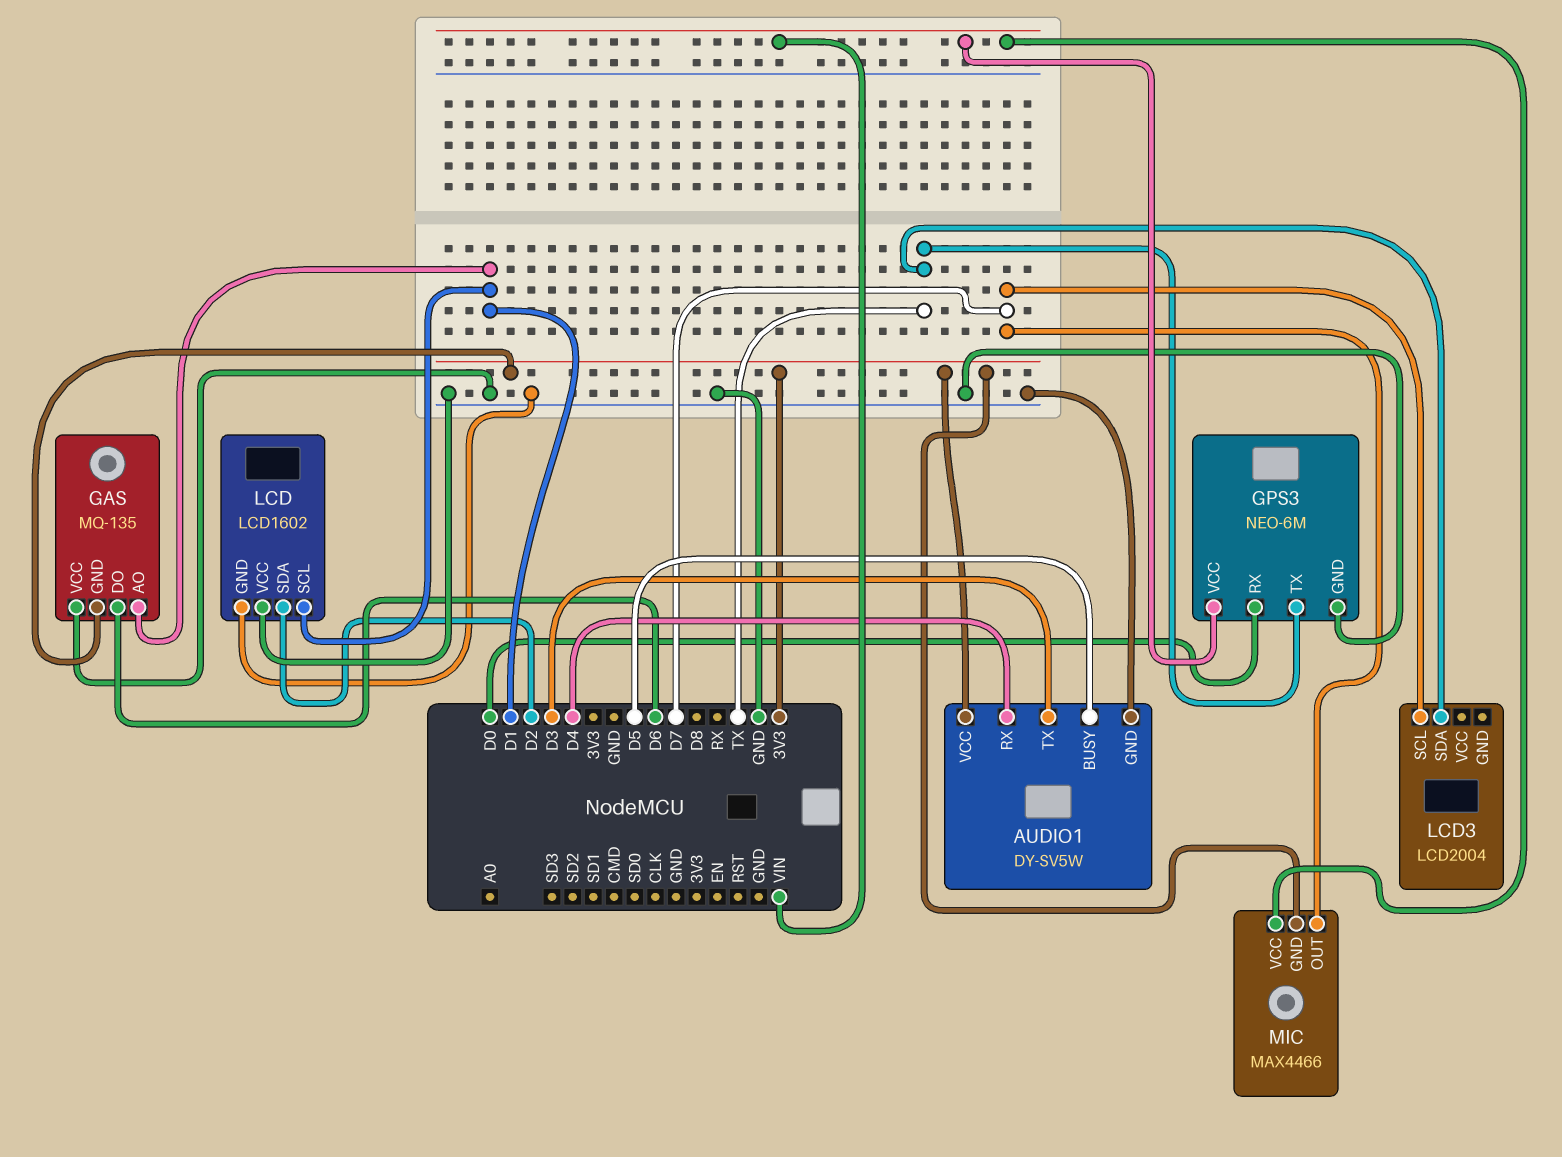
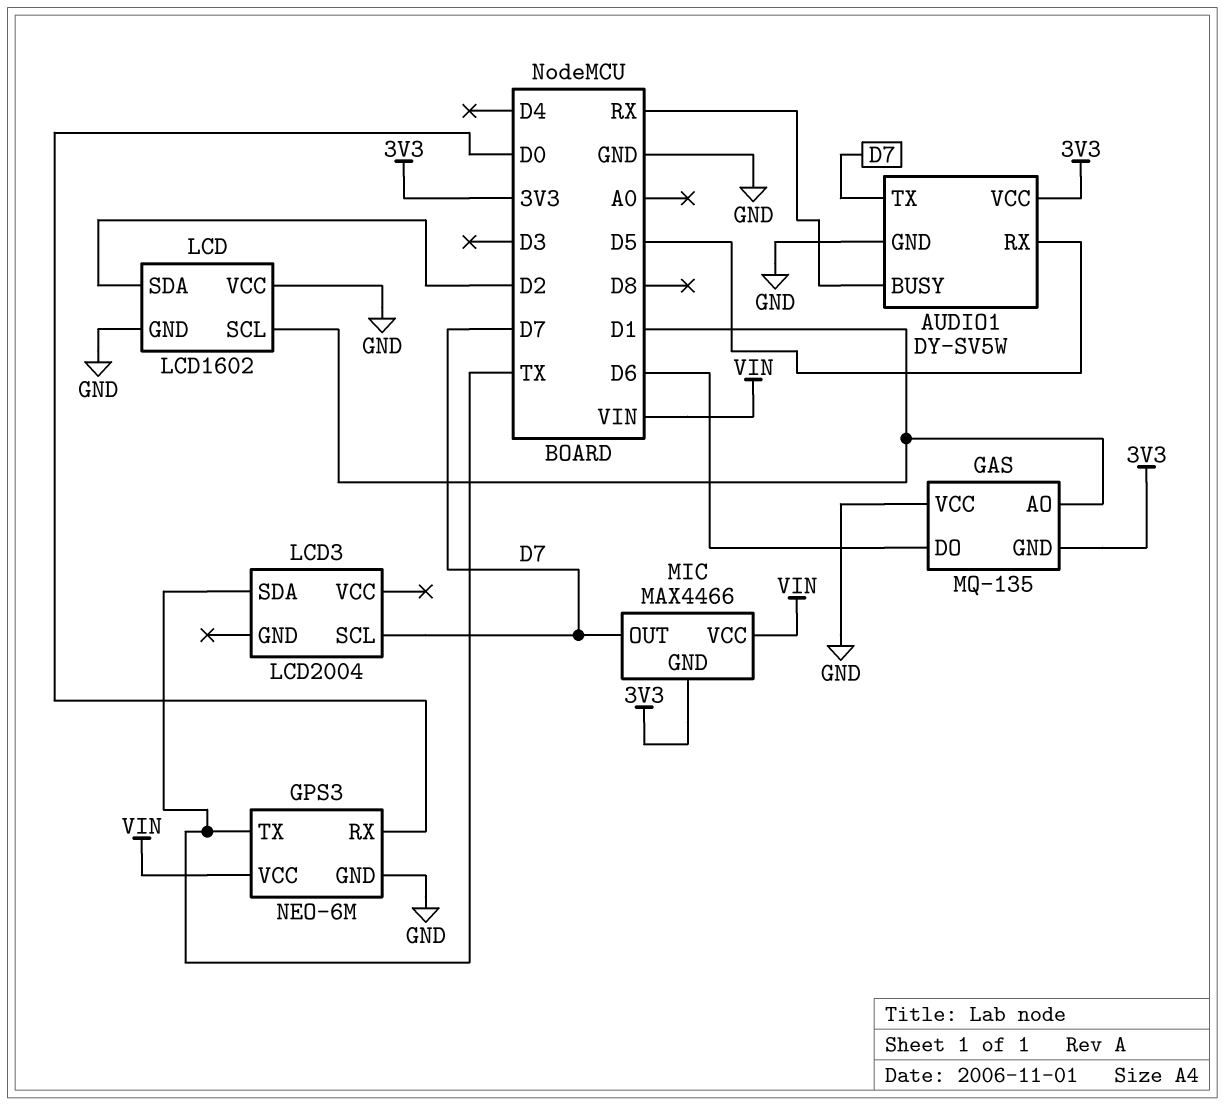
AUDIO1 pin BUSY: D5 -> RX
AUDIO1 pin RX: D4 -> D5
AUDIO1 pin TX: D3 -> D7

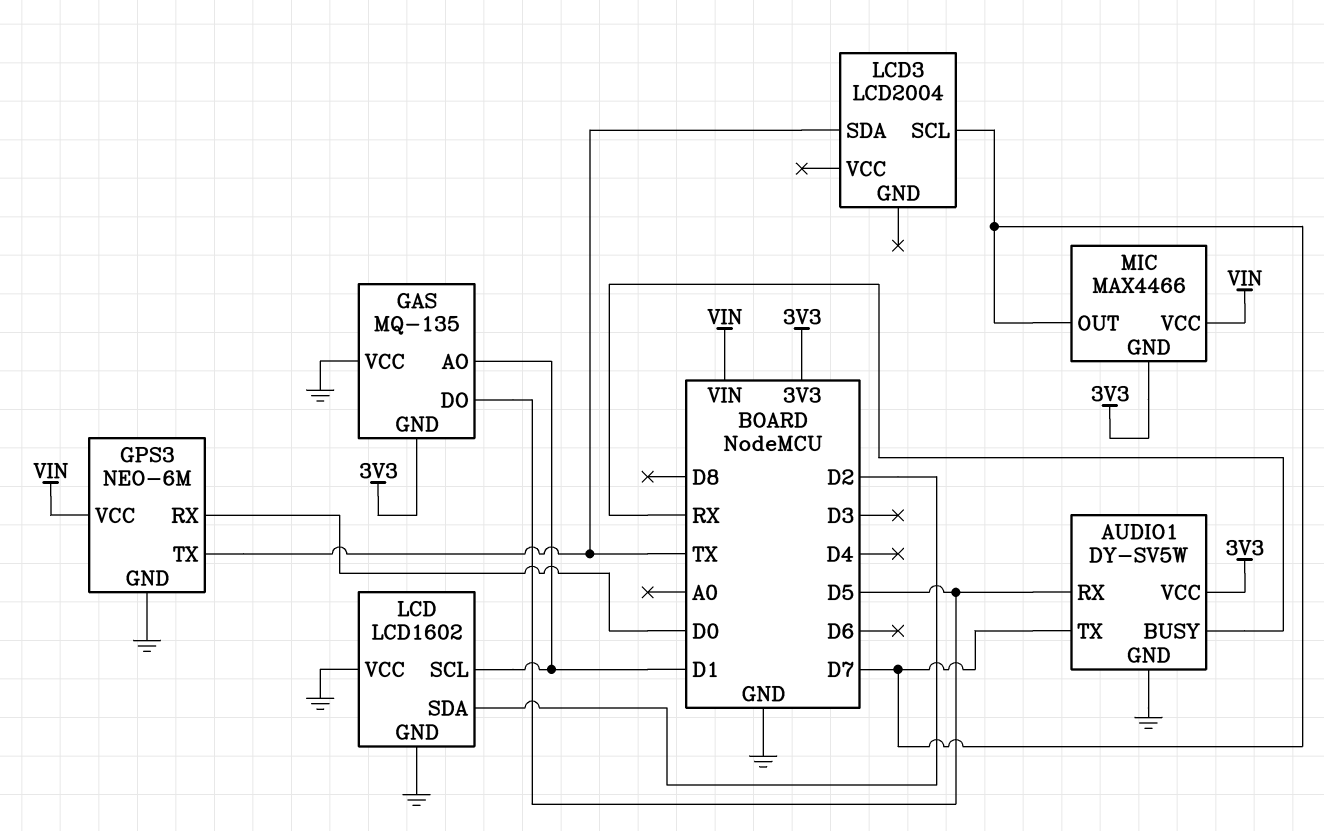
GAS pin DO: D6 -> D5

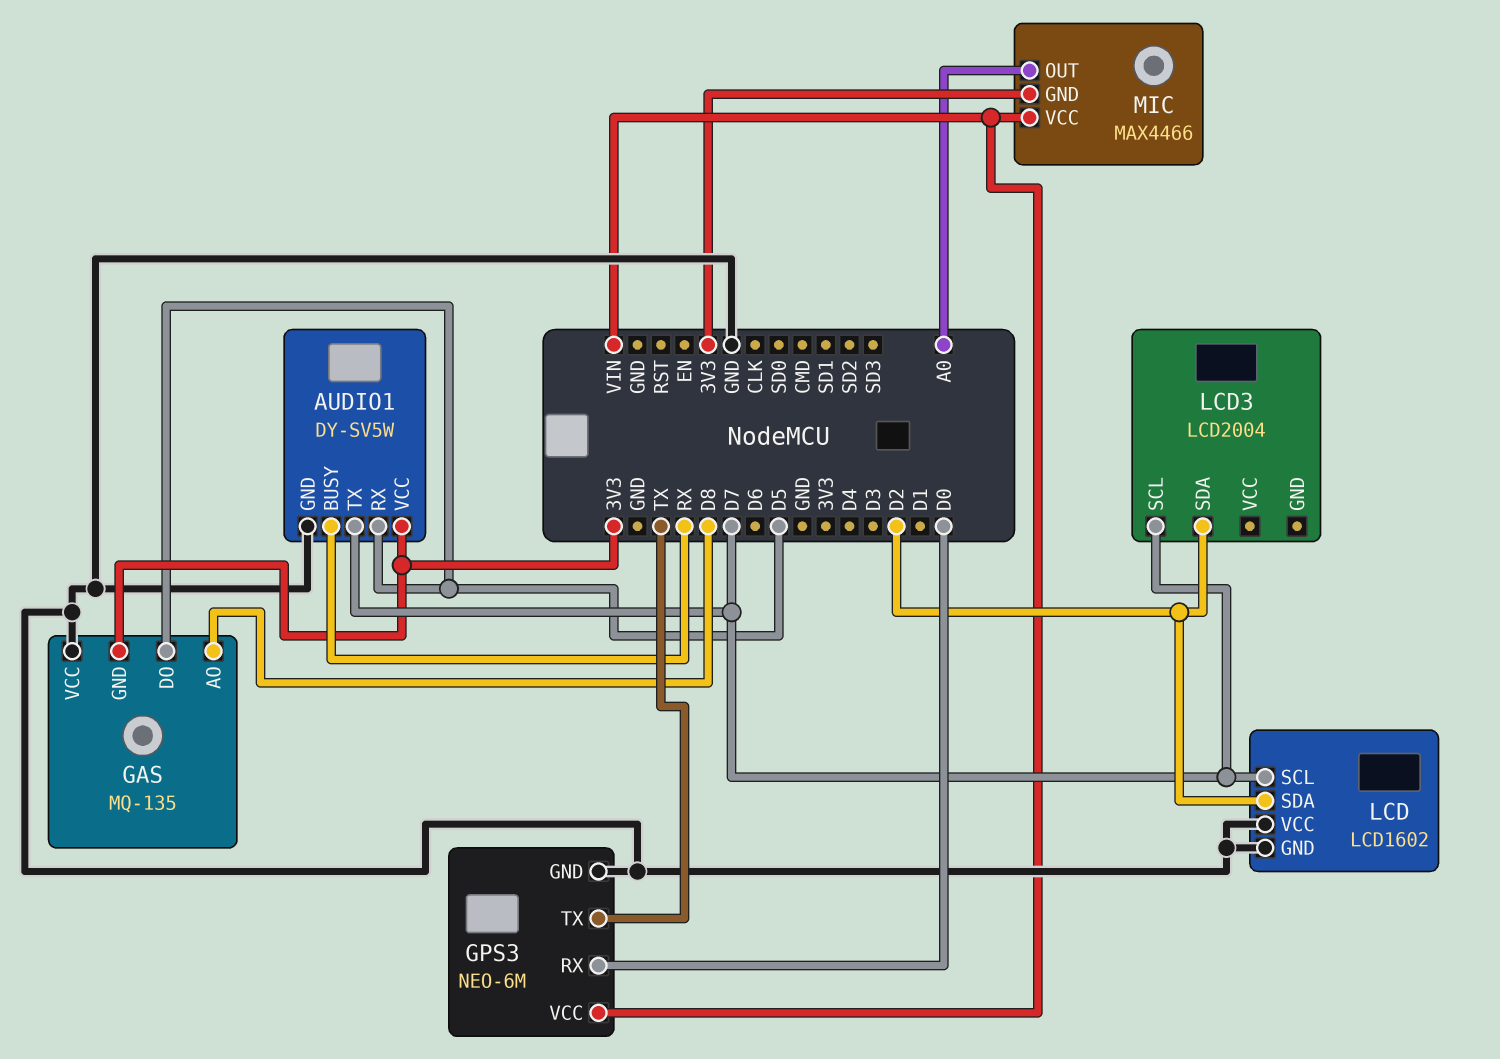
GAS pin AO: D1 -> D8
LCD pin SCL: D1 -> D7
LCD3 pin SDA: TX -> D2
MIC pin OUT: D7 -> A0

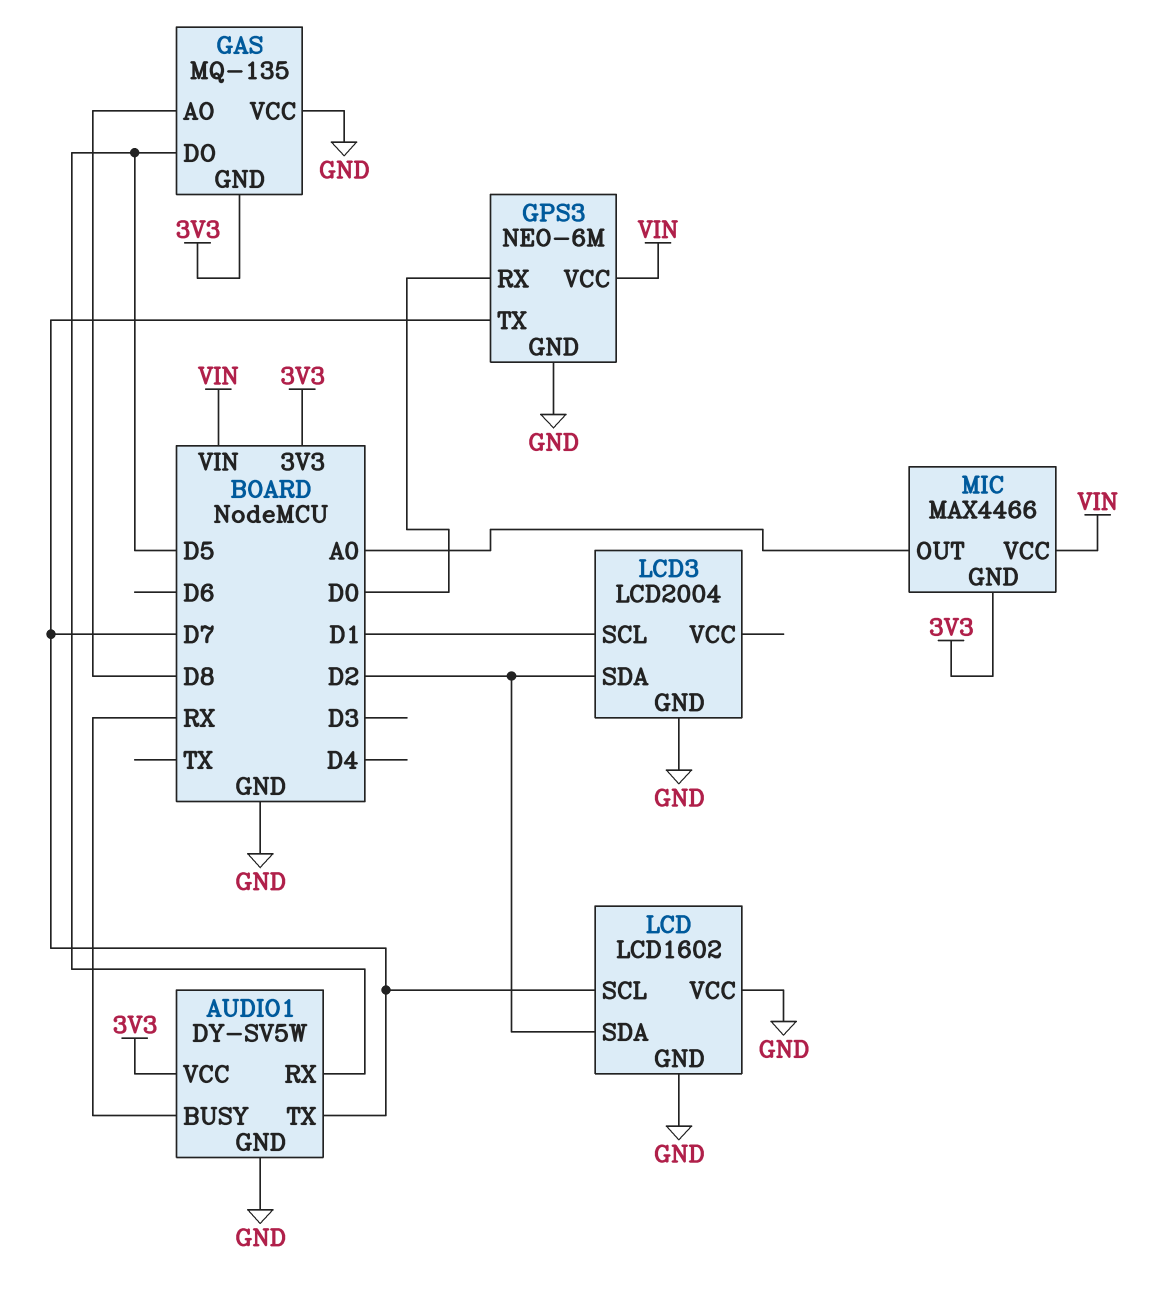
GPS3 pin TX: TX -> D7
LCD3 pin GND: none -> GND
LCD3 pin SCL: D7 -> D1

